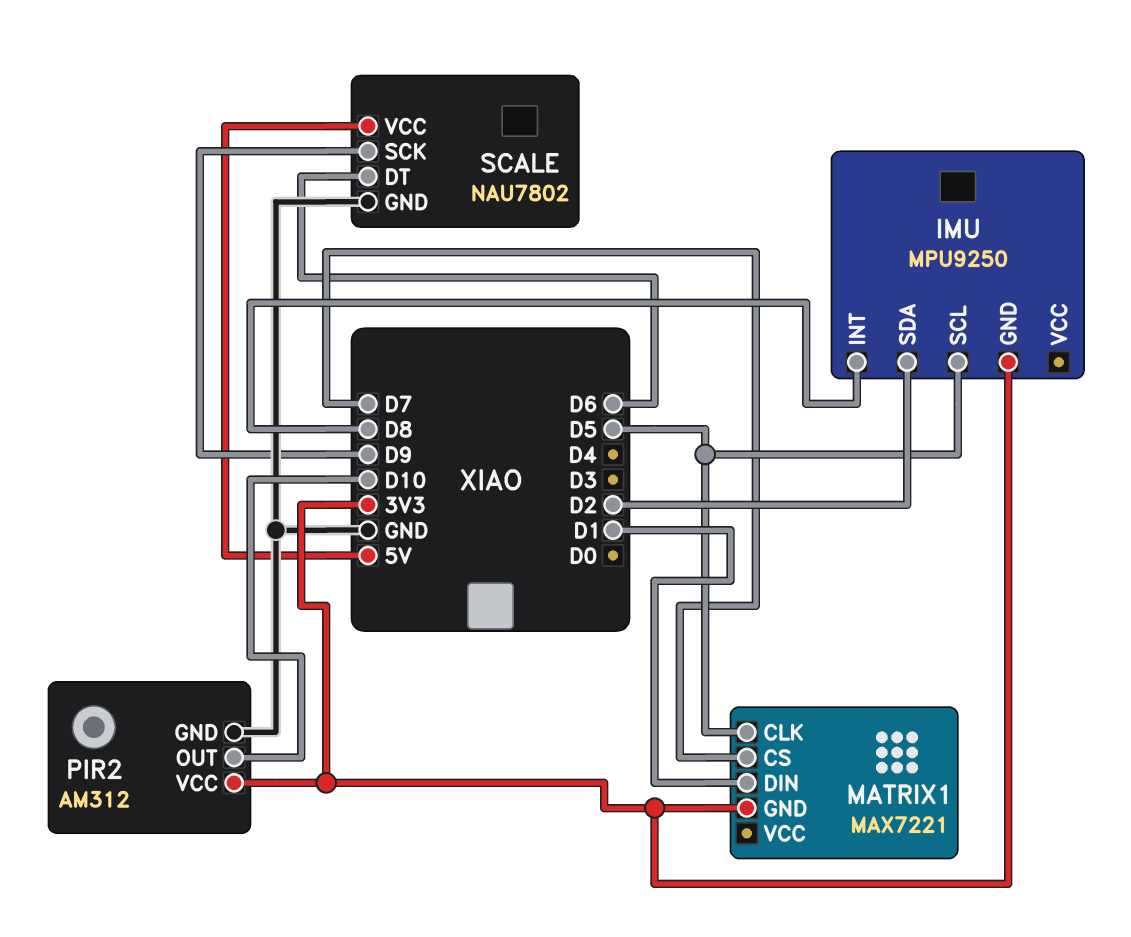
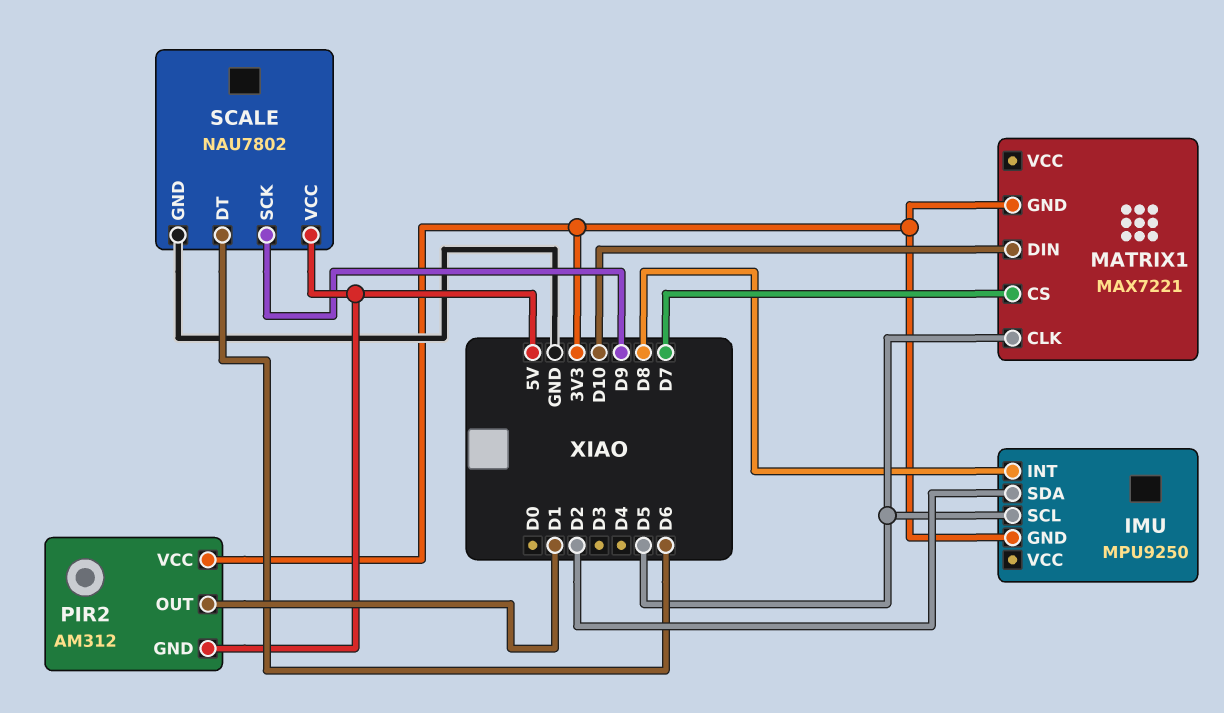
MATRIX1 pin DIN: D1 -> D10
PIR2 pin GND: GND -> 5V
PIR2 pin OUT: D10 -> D1

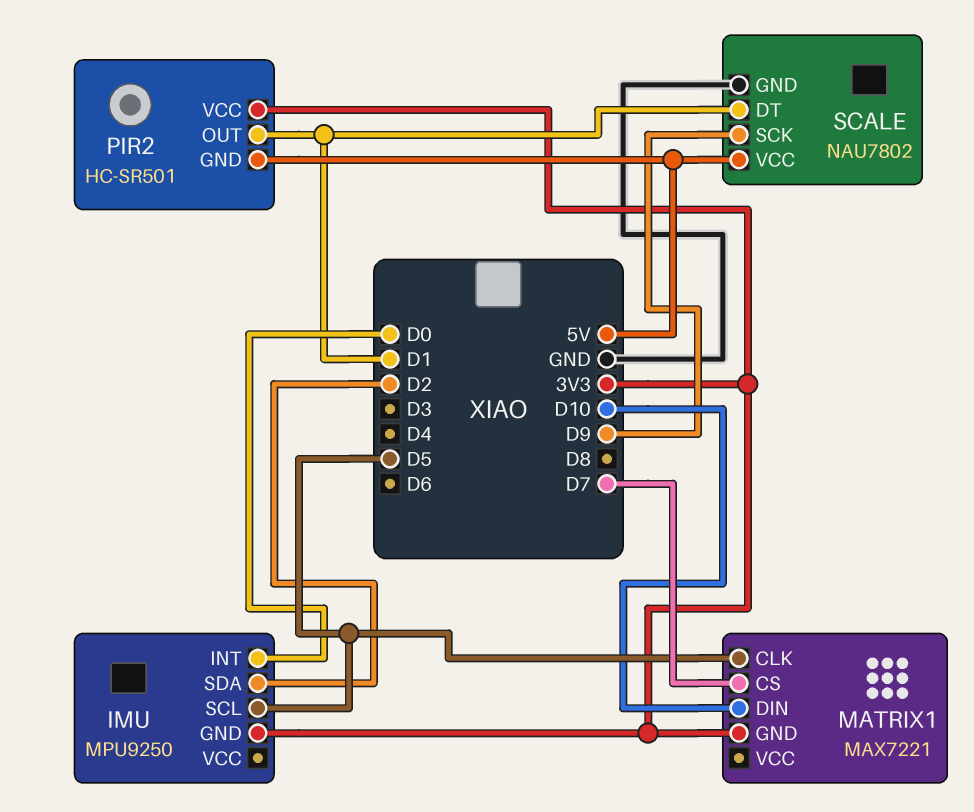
IMU pin INT: D8 -> D0
PIR2: AM312 -> HC-SR501
SCALE pin DT: D6 -> D1

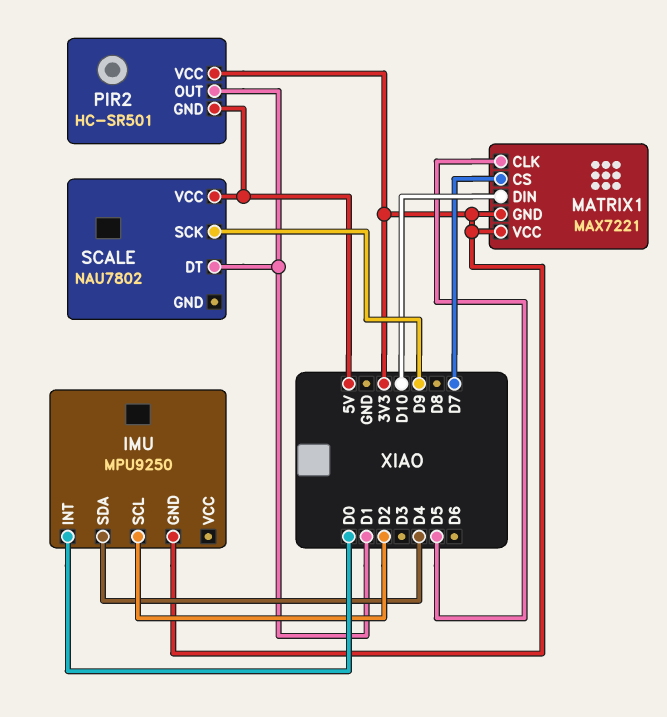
IMU pin SCL: D5 -> D2
IMU pin SDA: D2 -> D4
MATRIX1 pin VCC: none -> 3V3
SCALE pin GND: GND -> none

